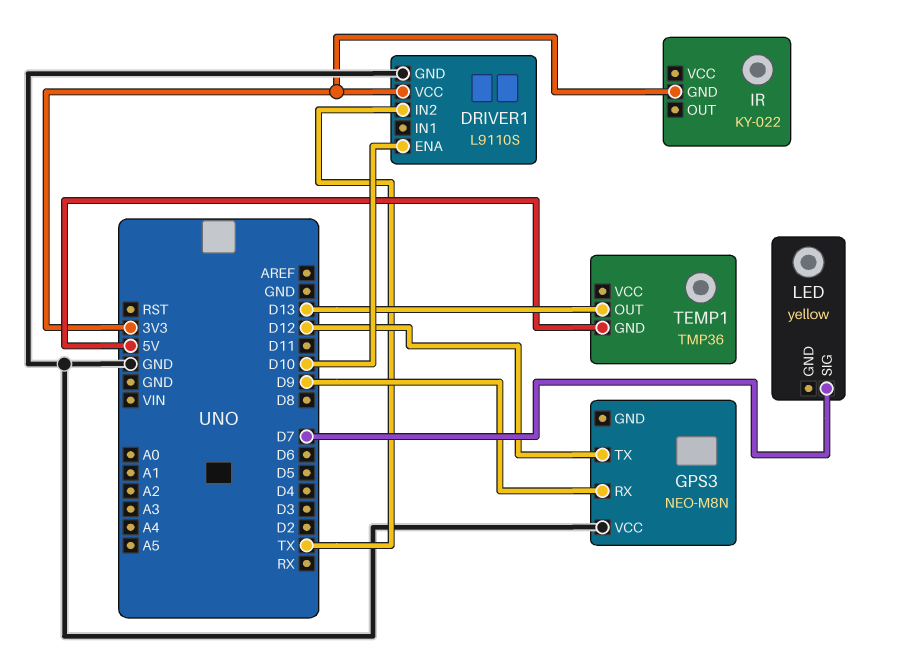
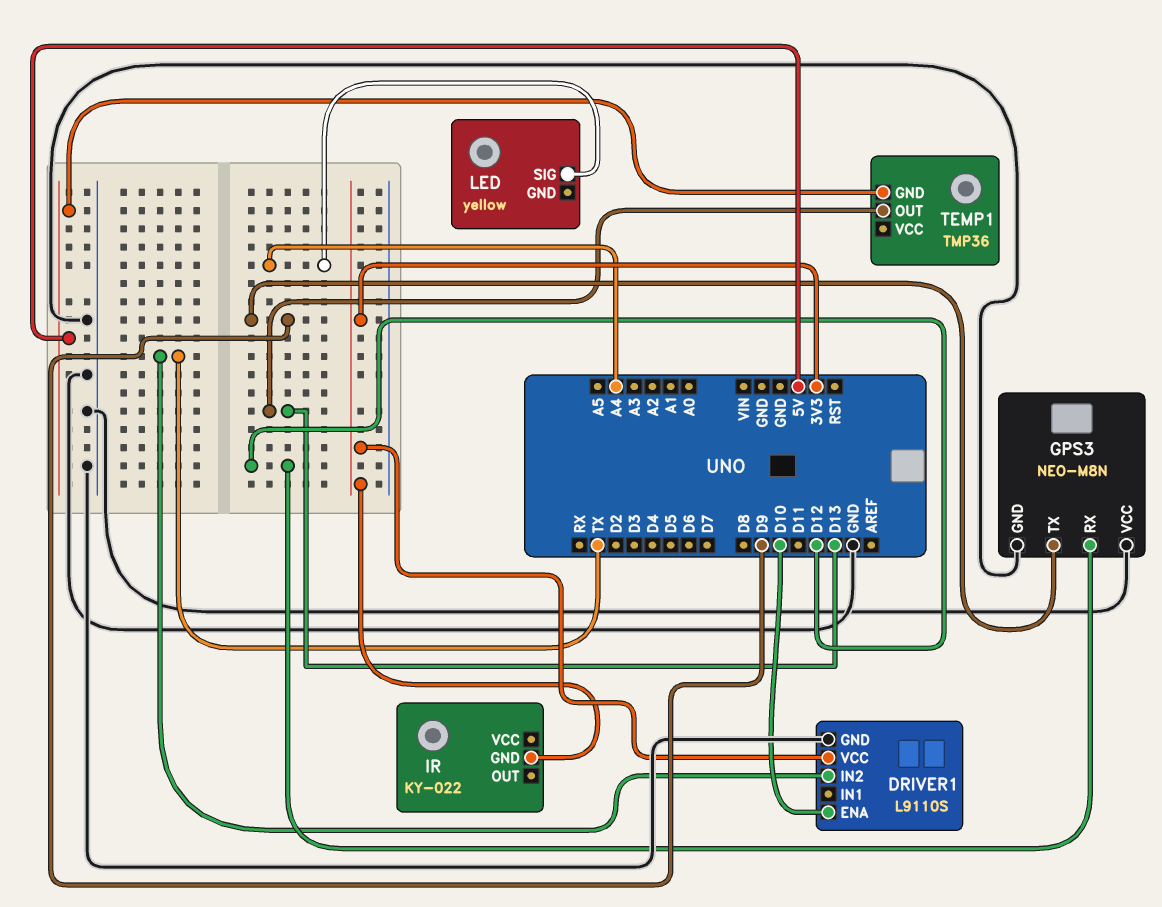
GPS3 pin GND: none -> GND
GPS3 pin RX: D9 -> D12
GPS3 pin TX: D12 -> D9
LED pin SIG: D7 -> A4

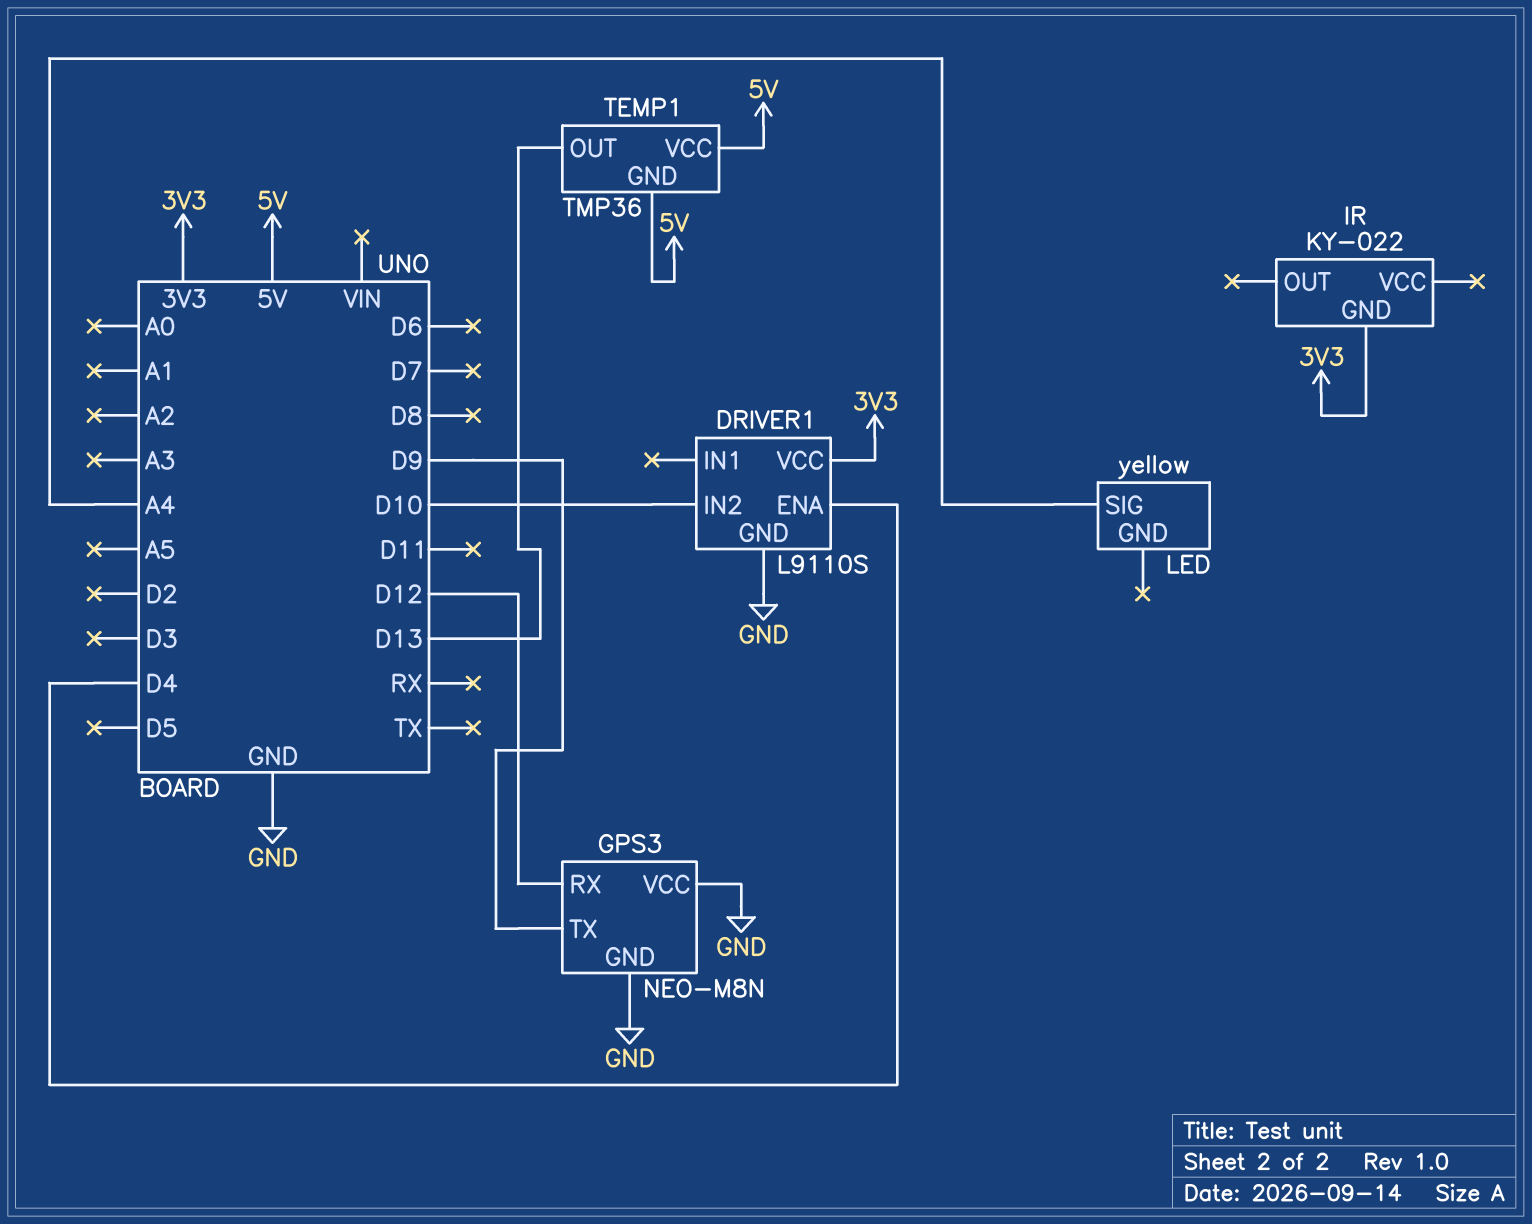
DRIVER1 pin ENA: D10 -> D4
DRIVER1 pin IN2: TX -> D10
TEMP1 pin VCC: none -> 5V

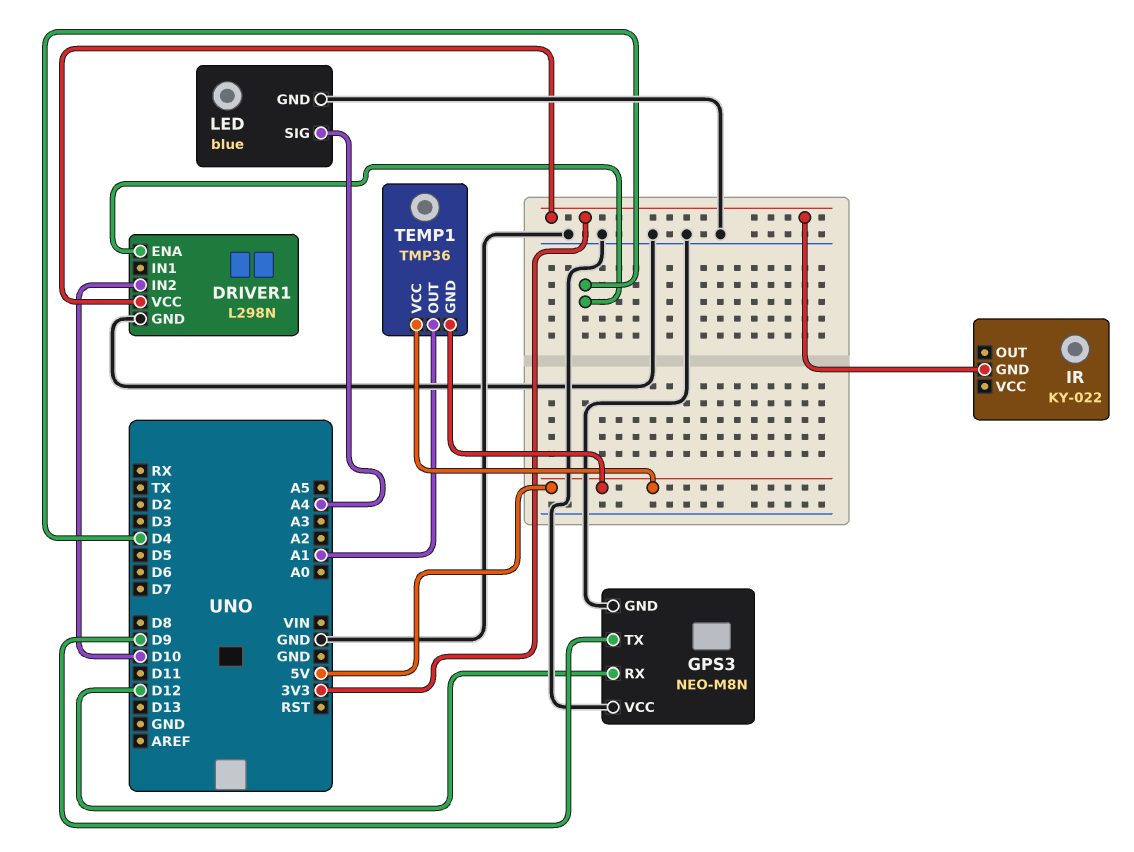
DRIVER1: L9110S -> L298N
LED: yellow -> blue
LED pin GND: none -> GND
TEMP1 pin OUT: D13 -> A1

